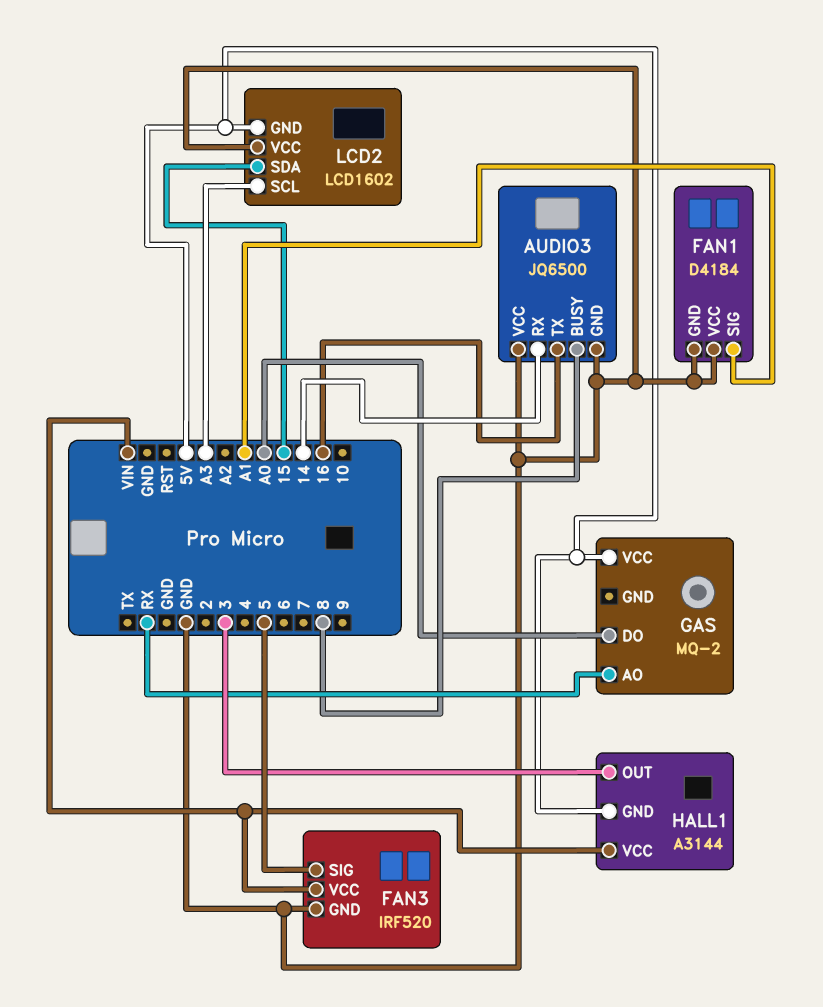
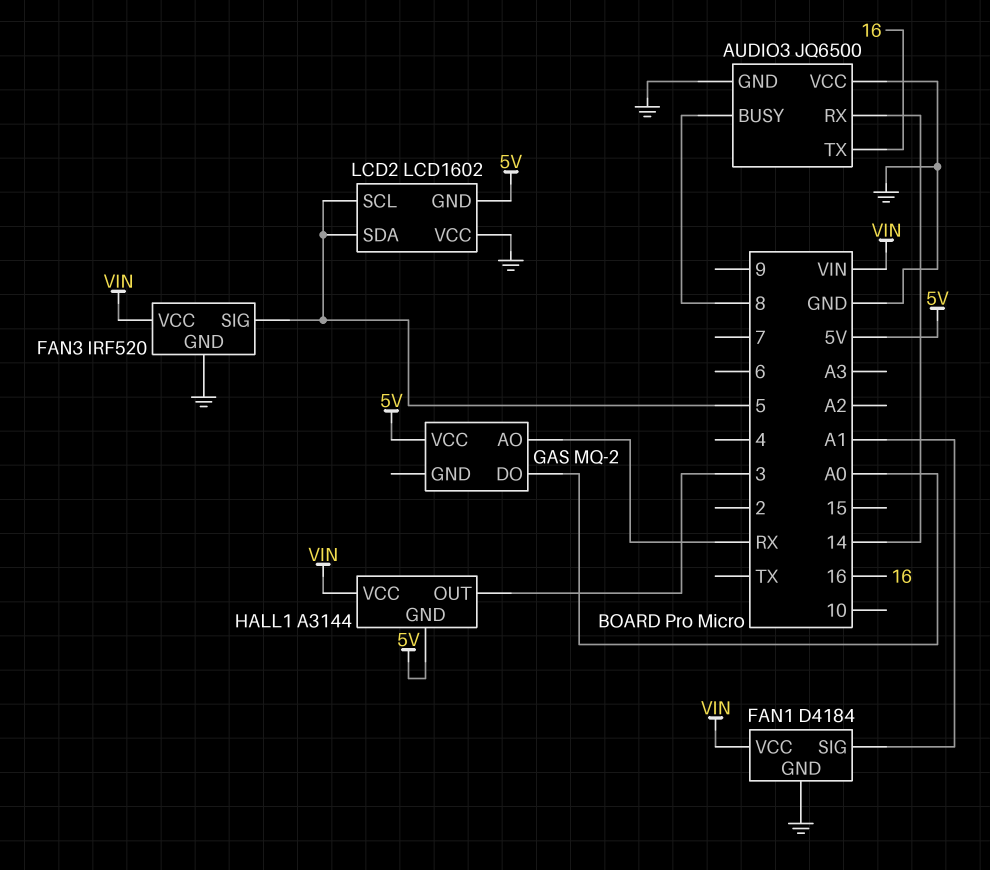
FAN1 pin VCC: GND -> VIN
LCD2 pin SCL: A3 -> 5
LCD2 pin SDA: 15 -> 5

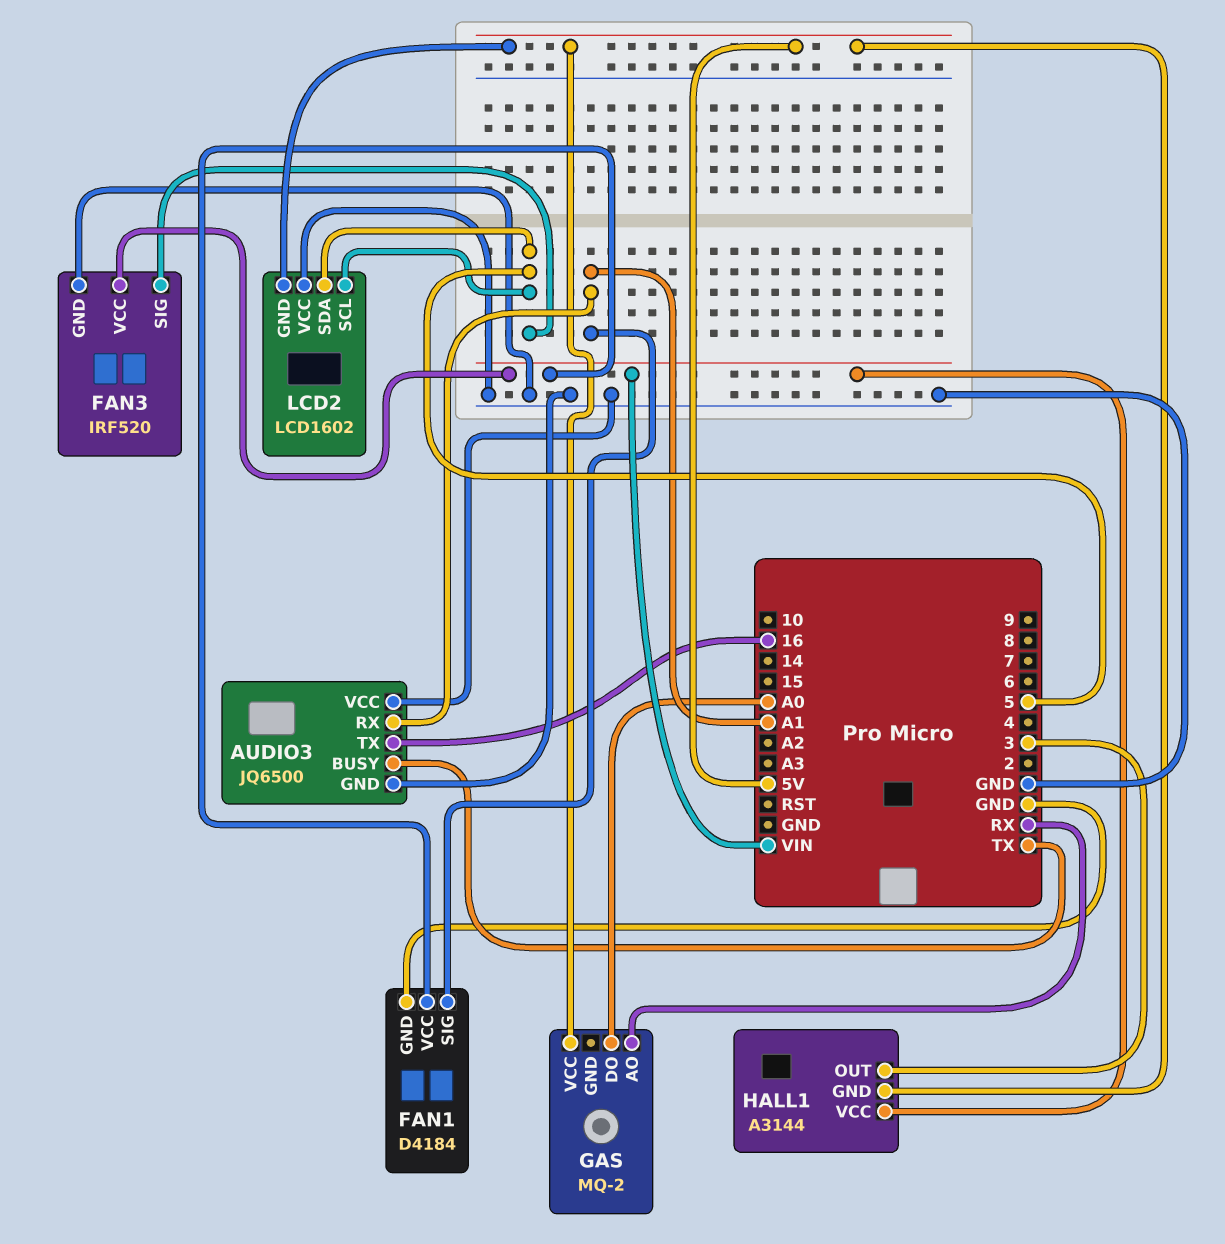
AUDIO3 pin BUSY: 8 -> TX
AUDIO3 pin RX: 14 -> A1

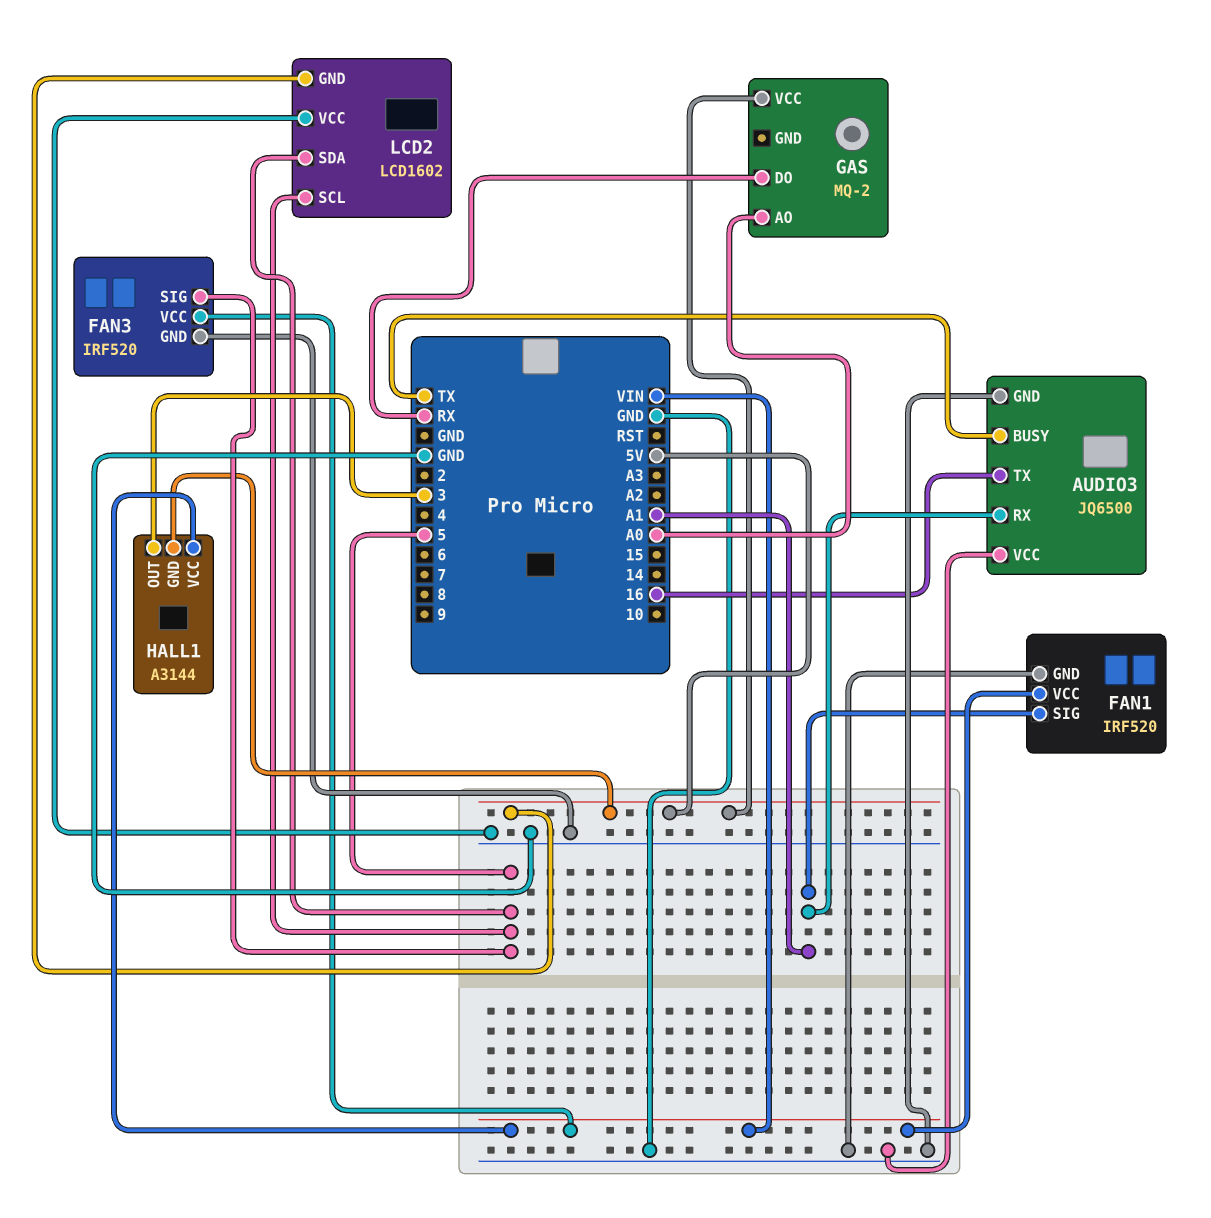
FAN1: D4184 -> IRF520
GAS pin AO: RX -> A0
GAS pin DO: A0 -> RX

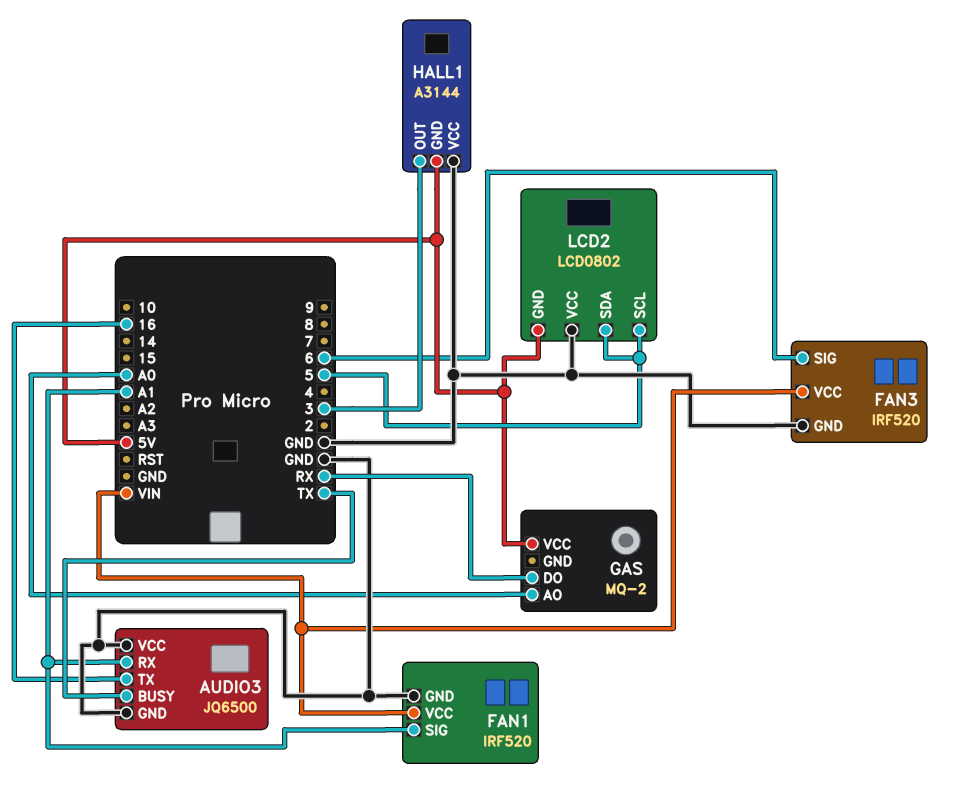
FAN3 pin SIG: 5 -> 6
HALL1 pin VCC: VIN -> GND
LCD2: LCD1602 -> LCD0802

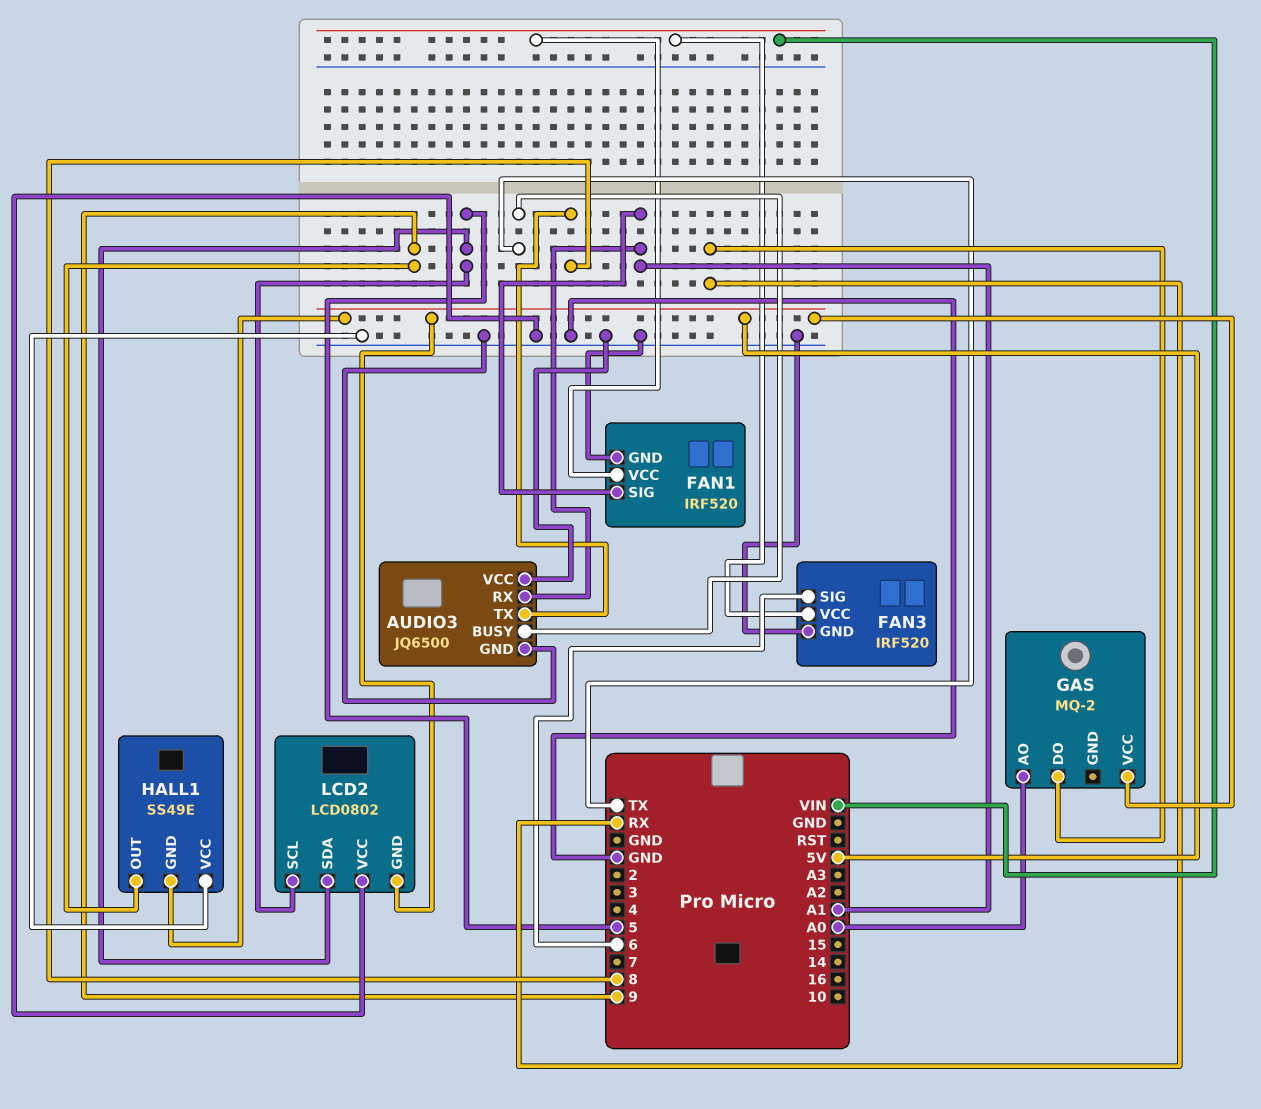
AUDIO3 pin TX: 16 -> 8
HALL1: A3144 -> SS49E
HALL1 pin OUT: 3 -> 9

